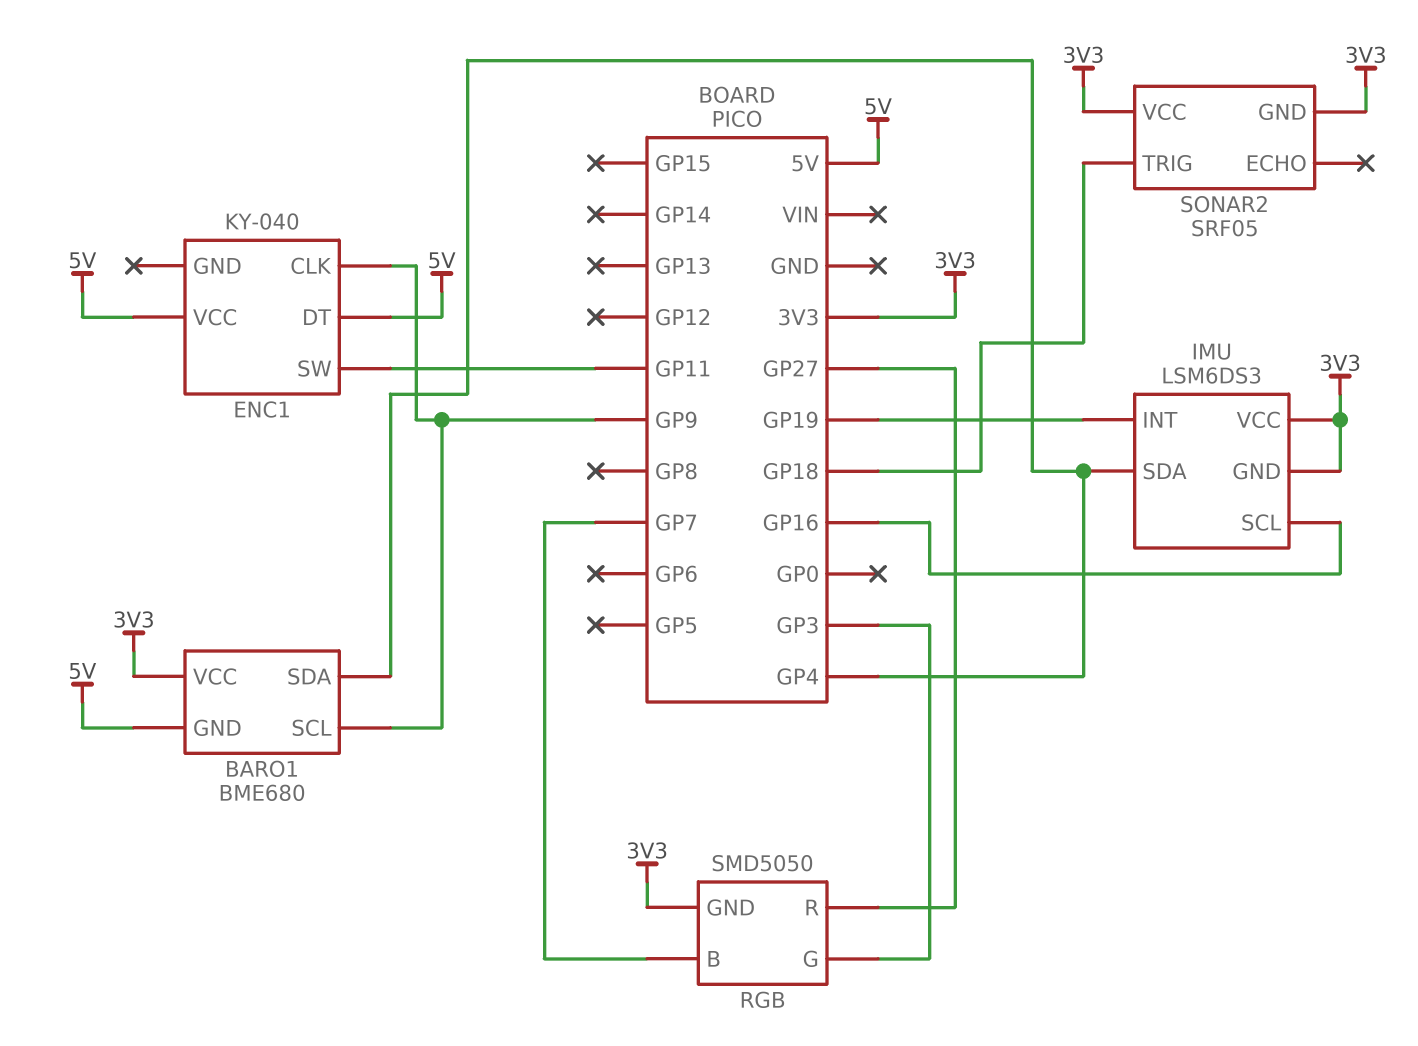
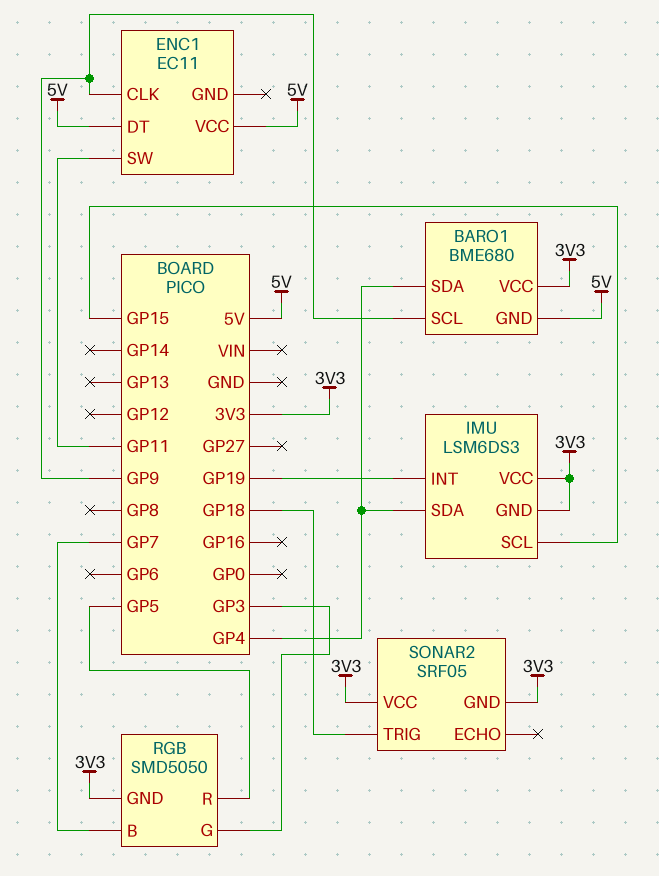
ENC1: KY-040 -> EC11
IMU pin SCL: GP16 -> GP15
RGB pin R: GP27 -> GP5

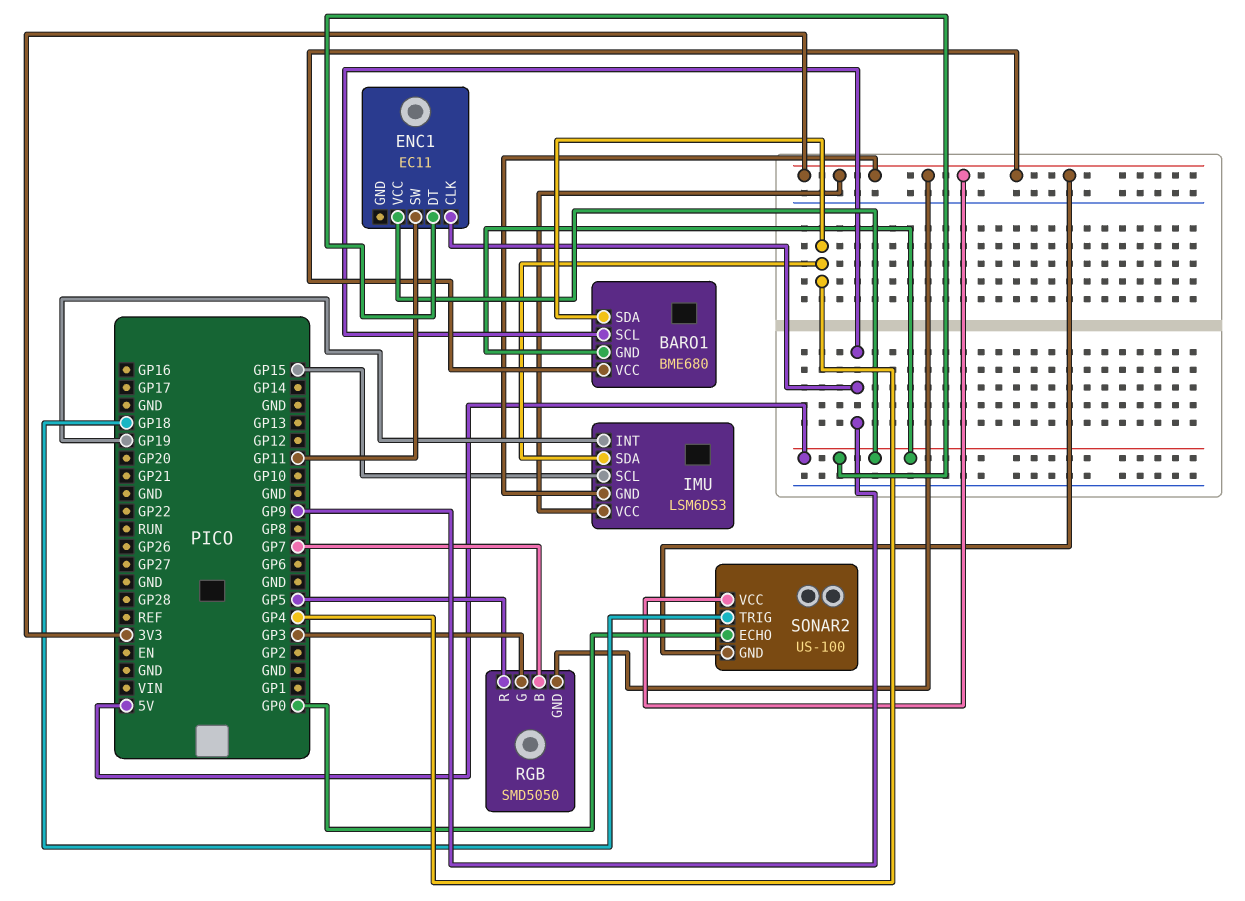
SONAR2: SRF05 -> US-100
SONAR2 pin ECHO: none -> GP0

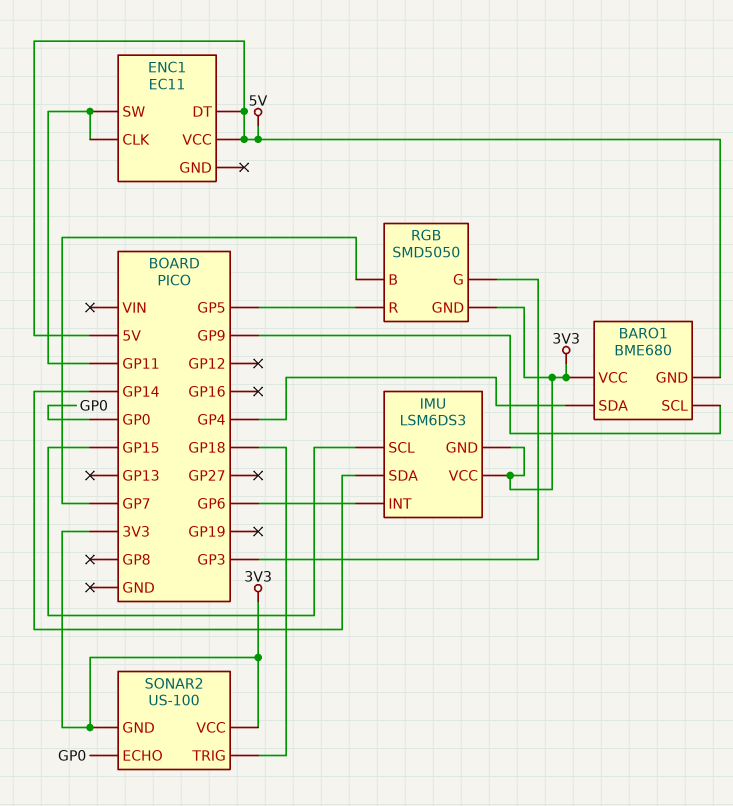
ENC1 pin CLK: GP9 -> GP11
IMU pin INT: GP19 -> GP6
IMU pin SDA: GP4 -> GP14

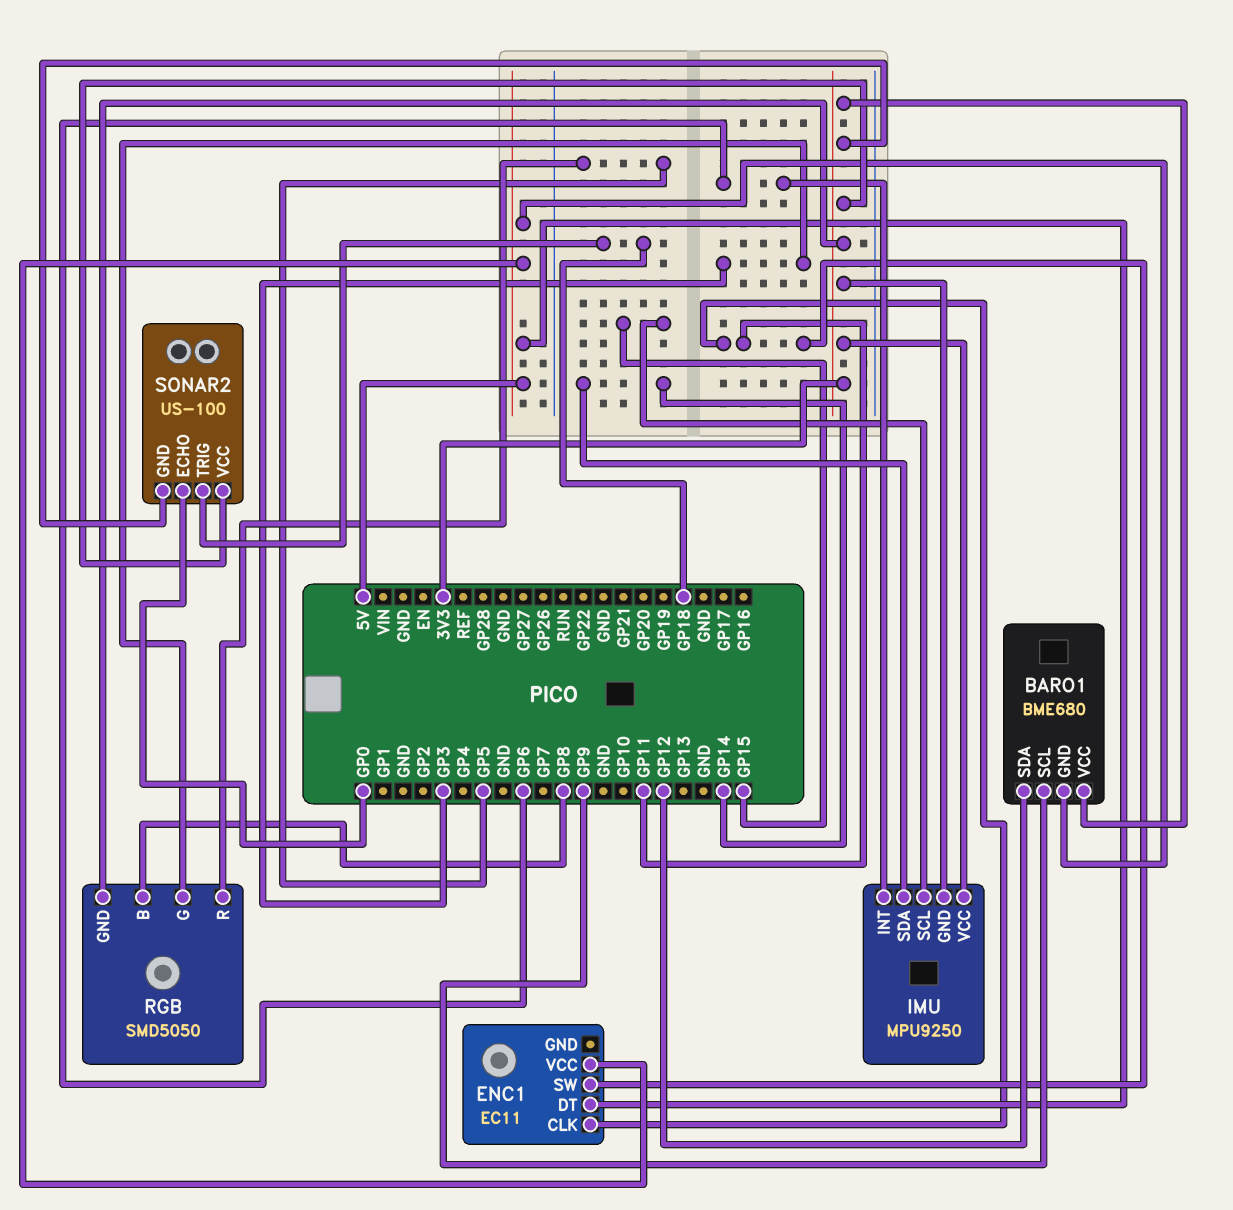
BARO1 pin SDA: GP4 -> GP12
IMU: LSM6DS3 -> MPU9250
RGB pin B: GP7 -> GP8

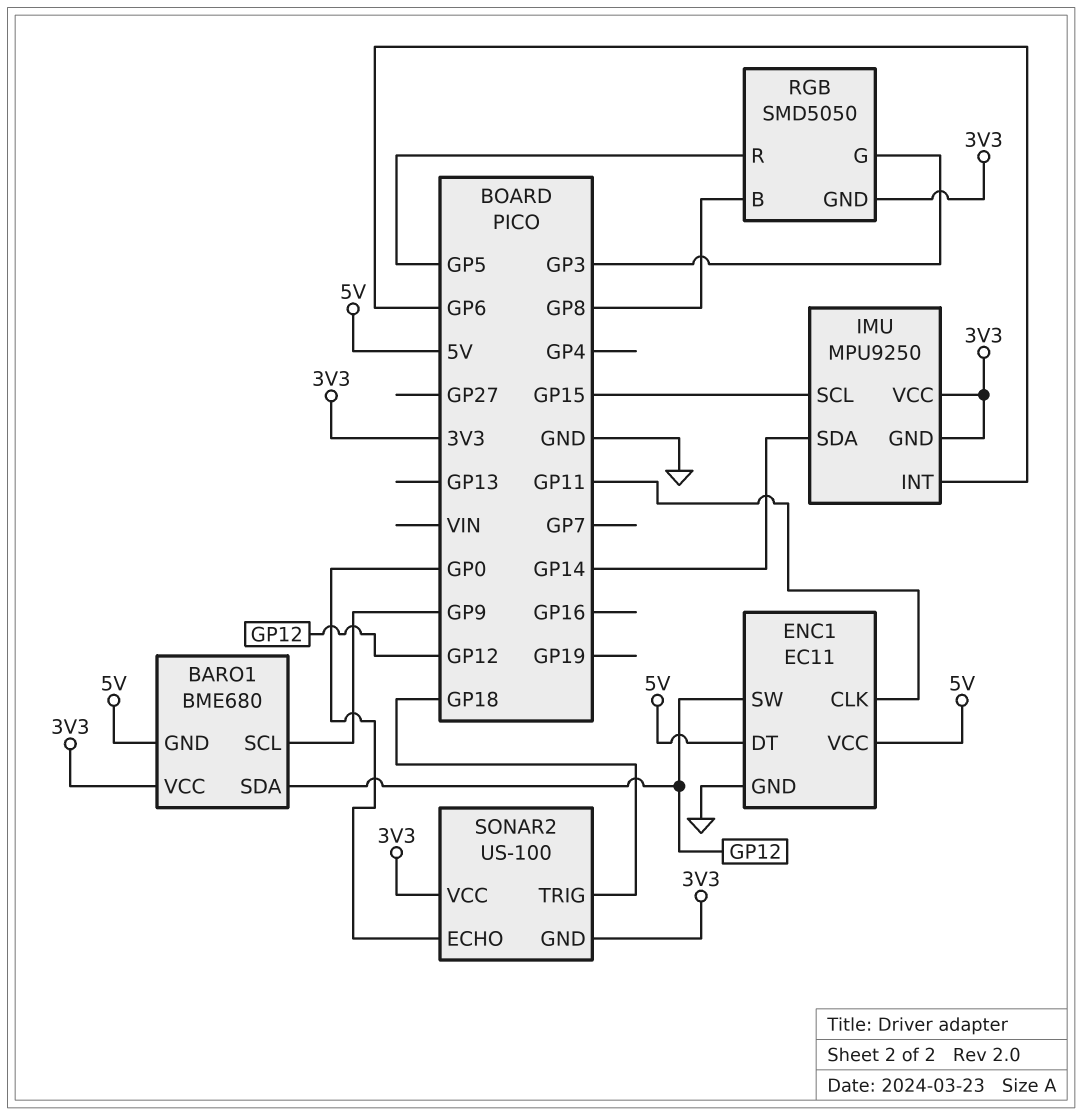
ENC1 pin GND: none -> GND
ENC1 pin SW: GP11 -> GP12

